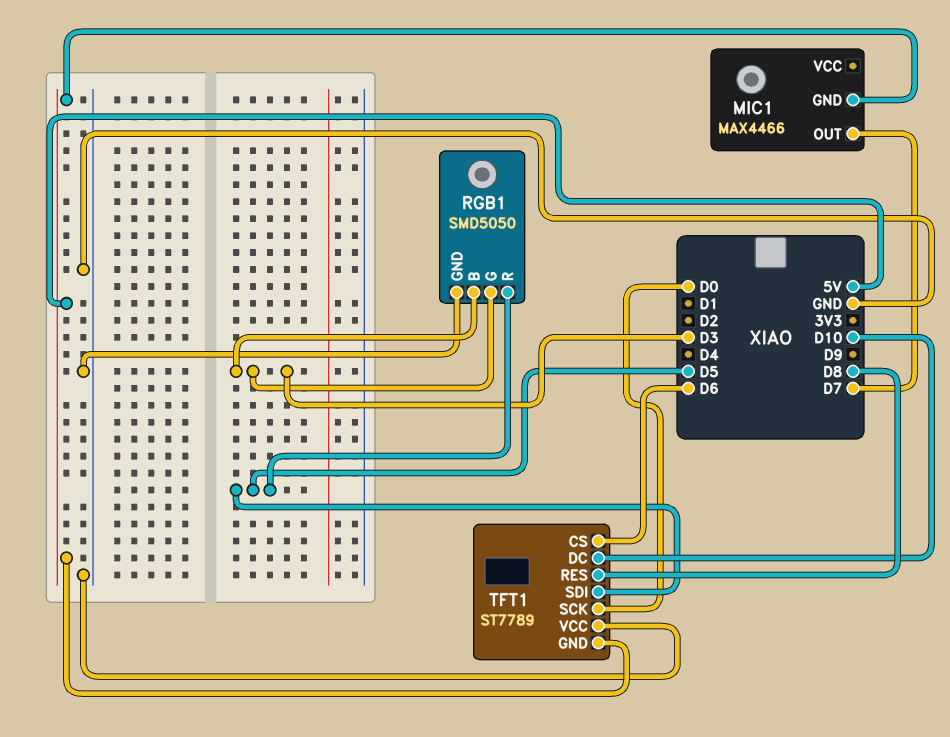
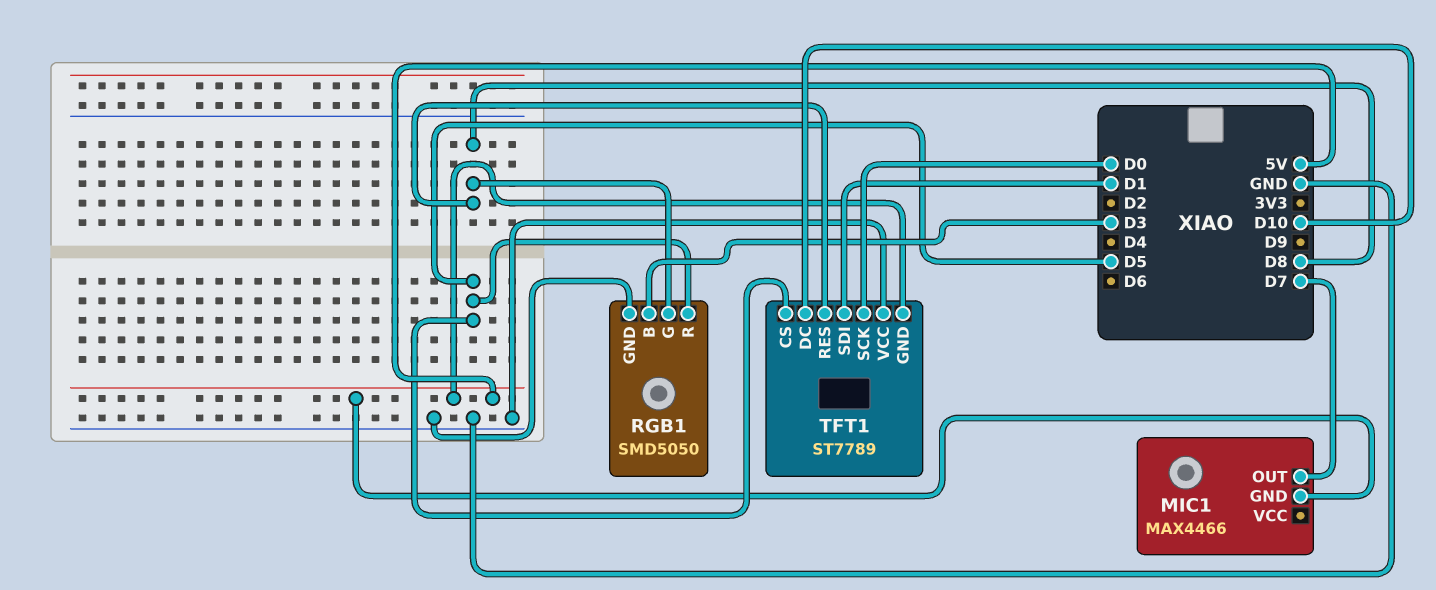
RGB1 pin G: D3 -> D8
TFT1 pin CS: D6 -> D5
TFT1 pin SDI: D5 -> D1

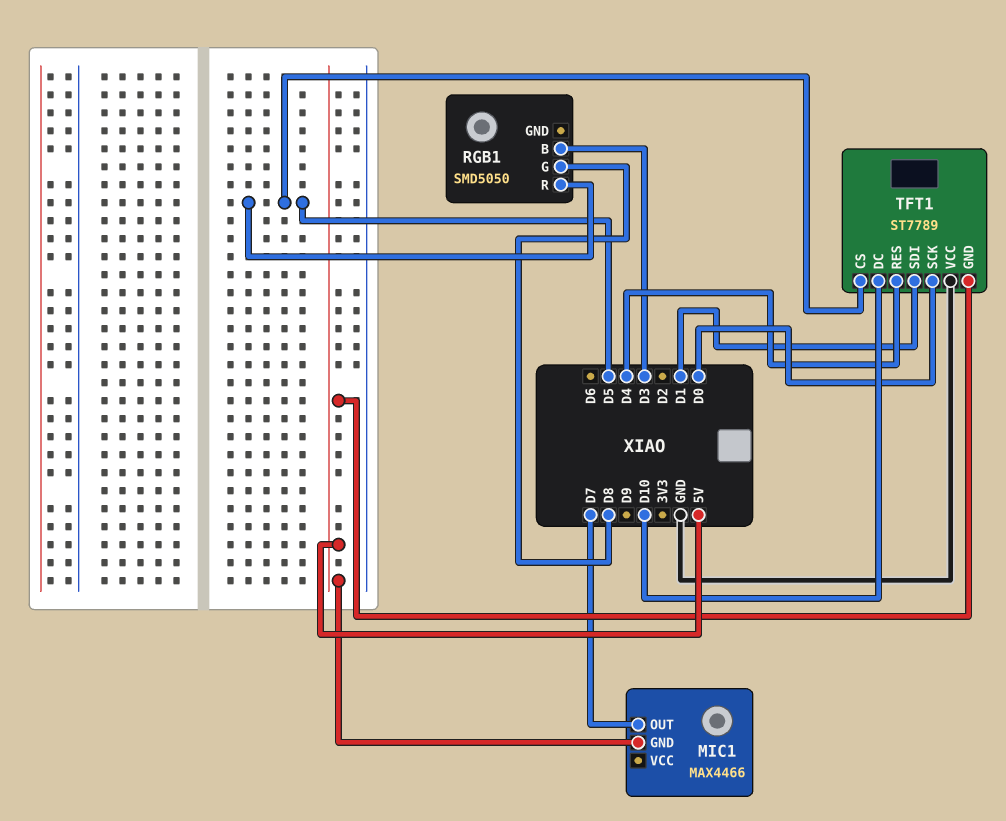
RGB1 pin GND: GND -> none
TFT1 pin RES: D8 -> D4

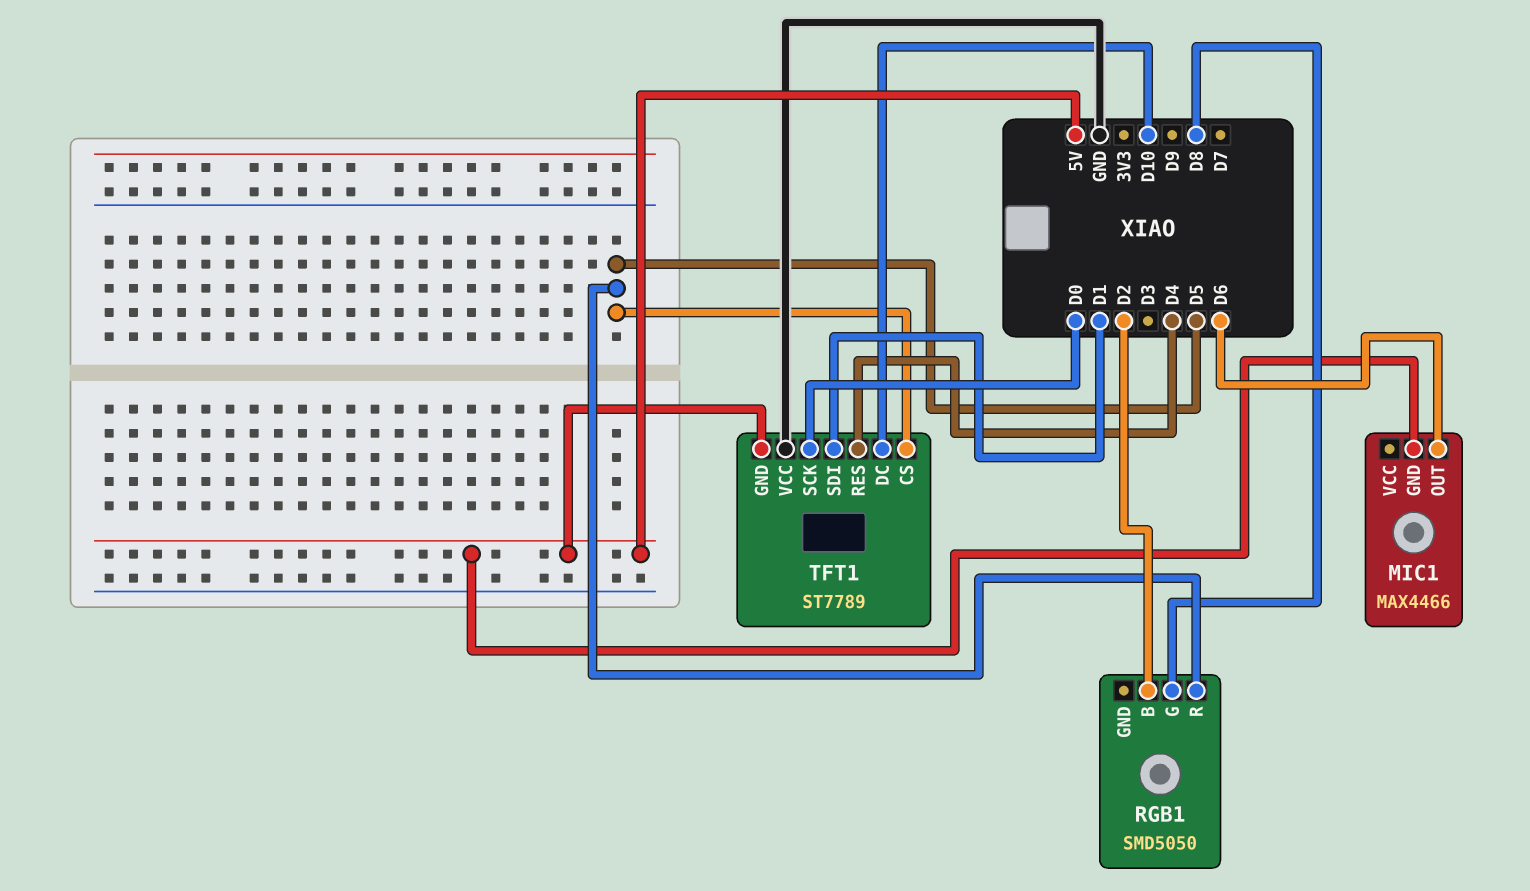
MIC1 pin OUT: D7 -> D6
RGB1 pin B: D3 -> D2

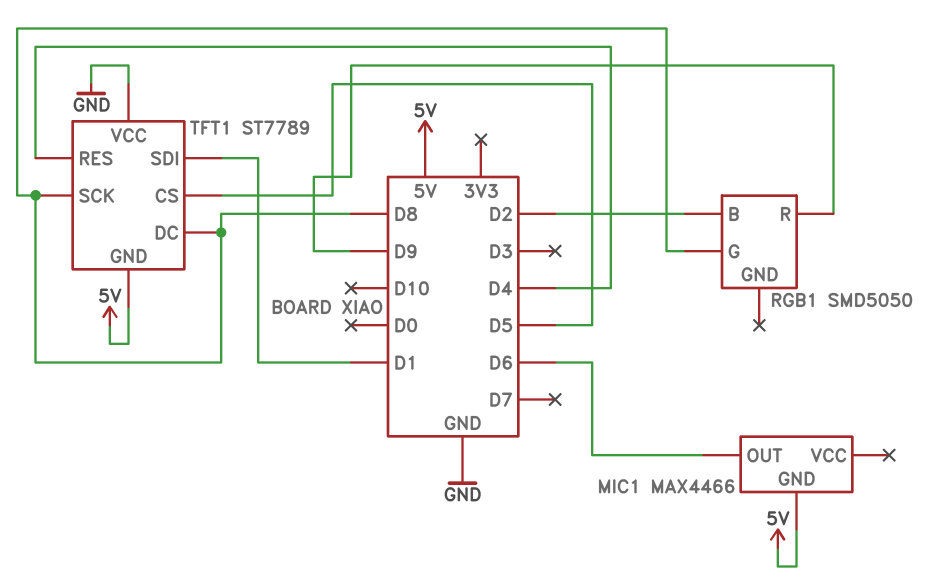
RGB1 pin R: D5 -> D9
TFT1 pin DC: D10 -> D8
TFT1 pin SCK: D0 -> D8

